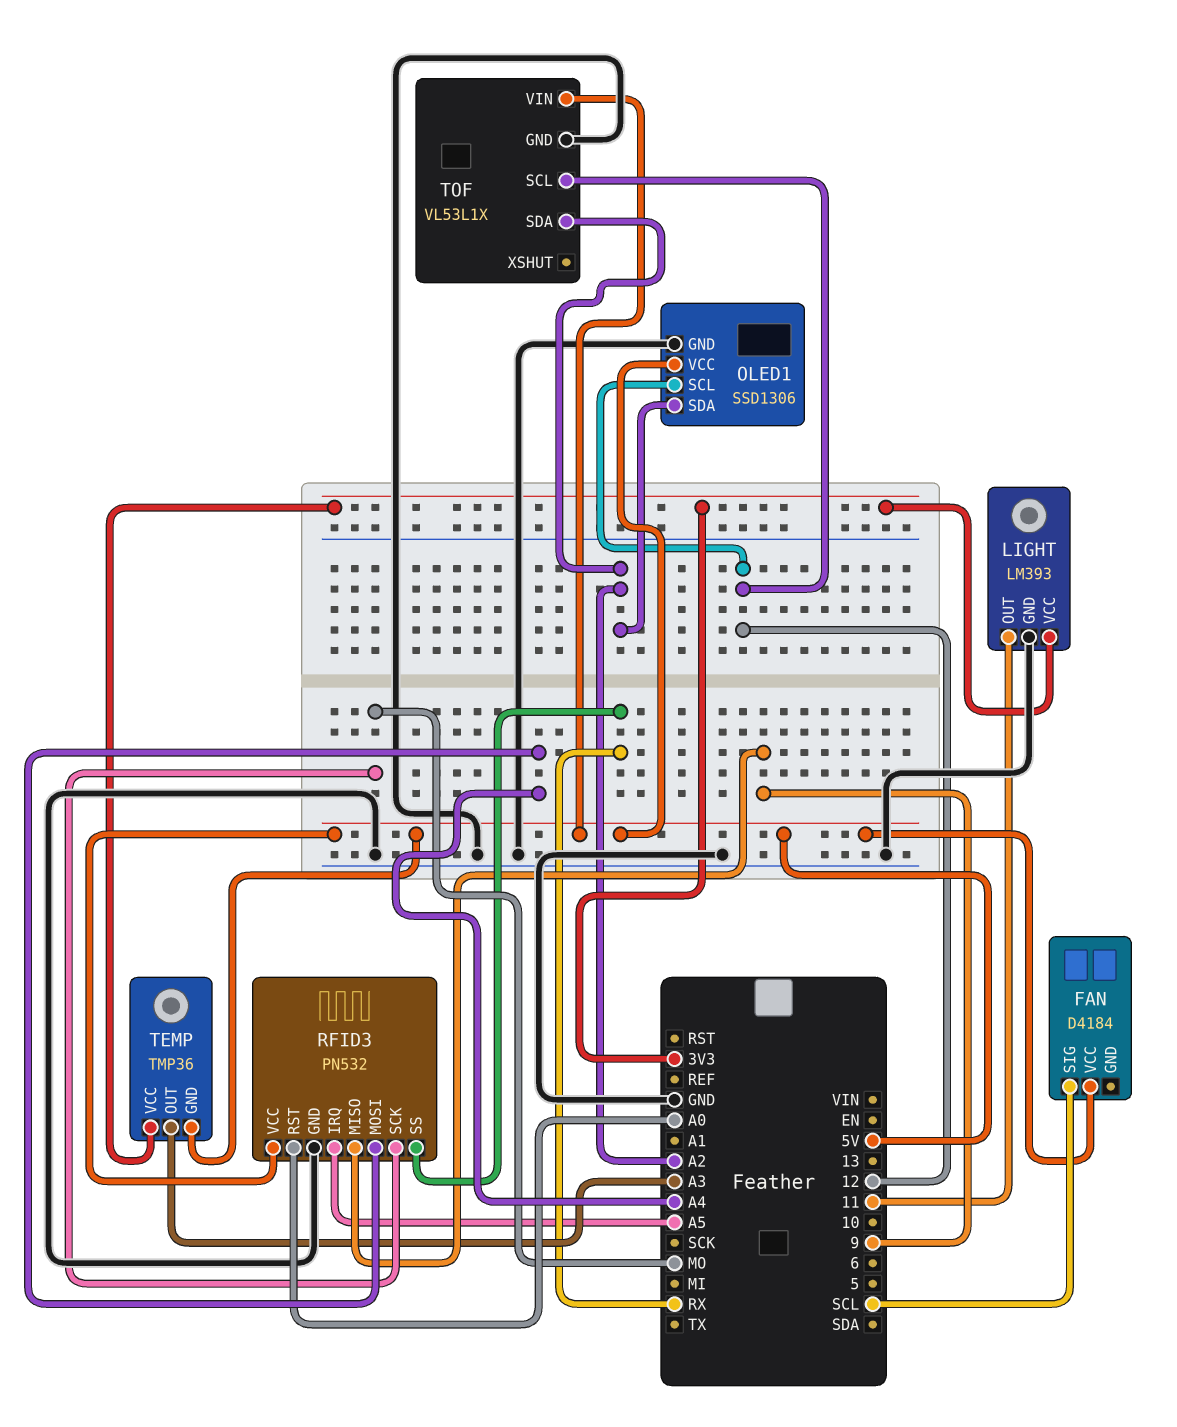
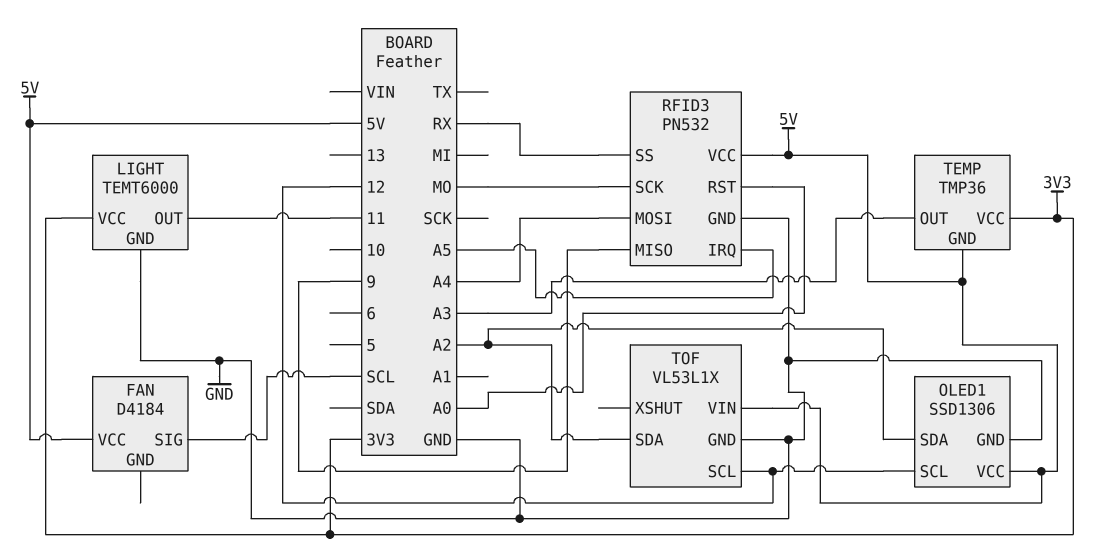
LIGHT: LM393 -> TEMT6000

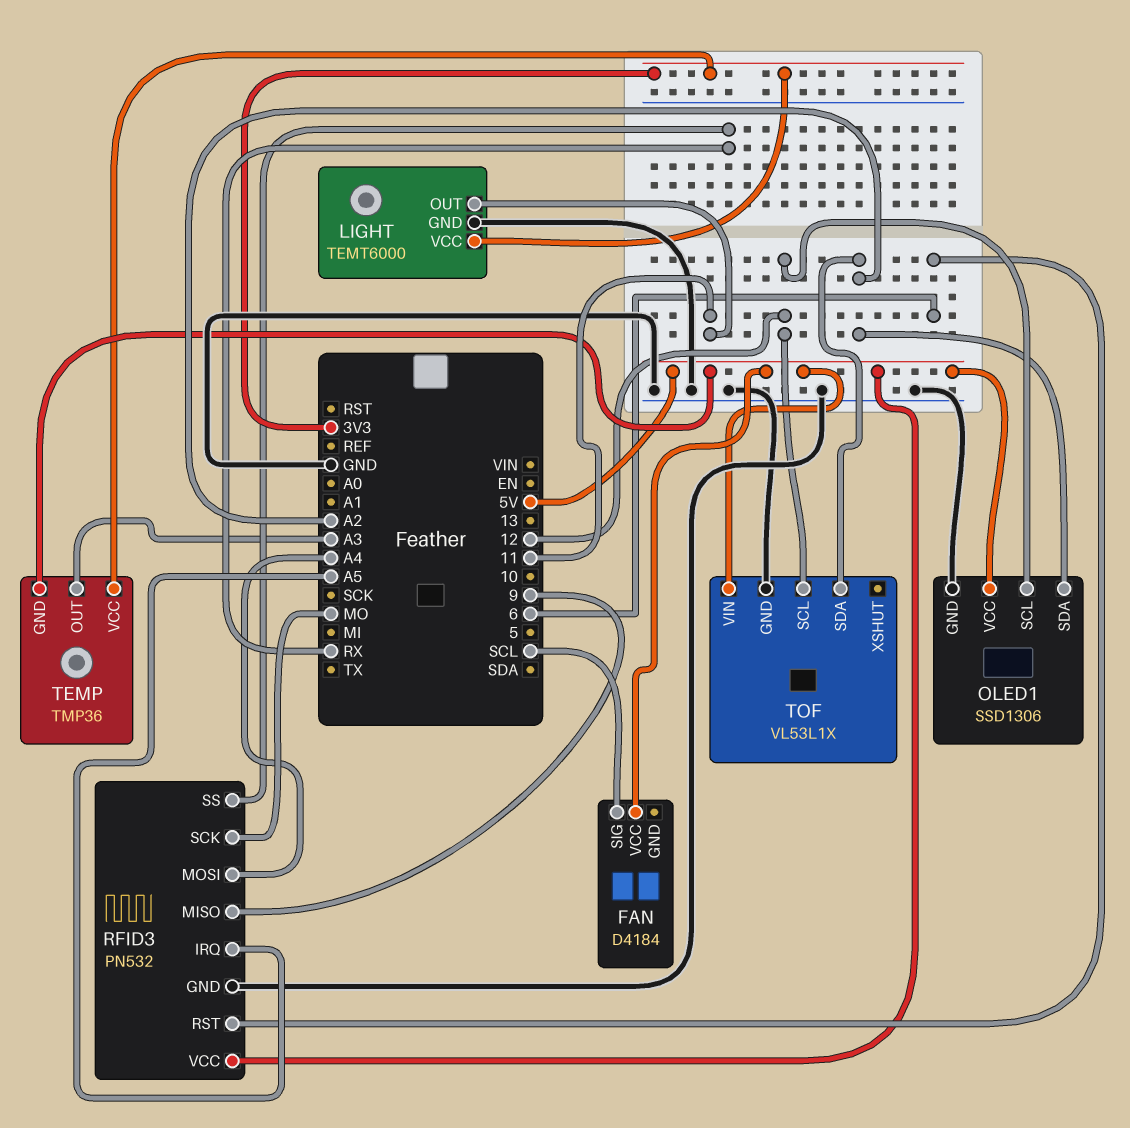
RFID3 pin RST: A0 -> 6

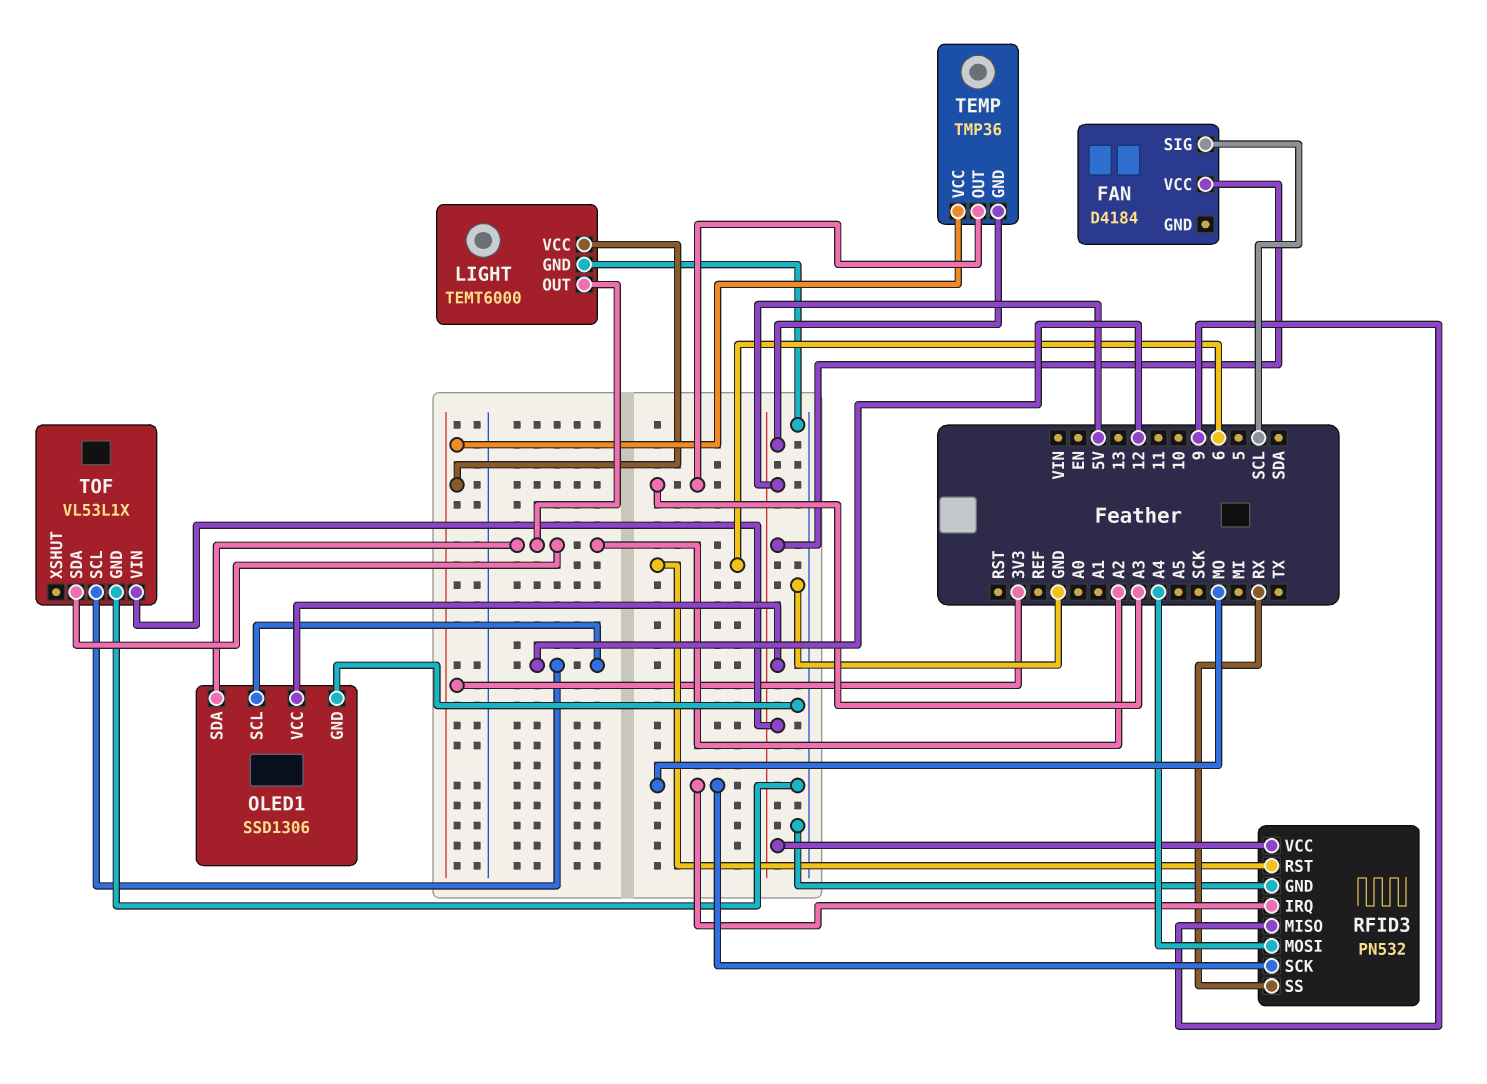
LIGHT pin OUT: 11 -> A2
RFID3 pin IRQ: A5 -> MO

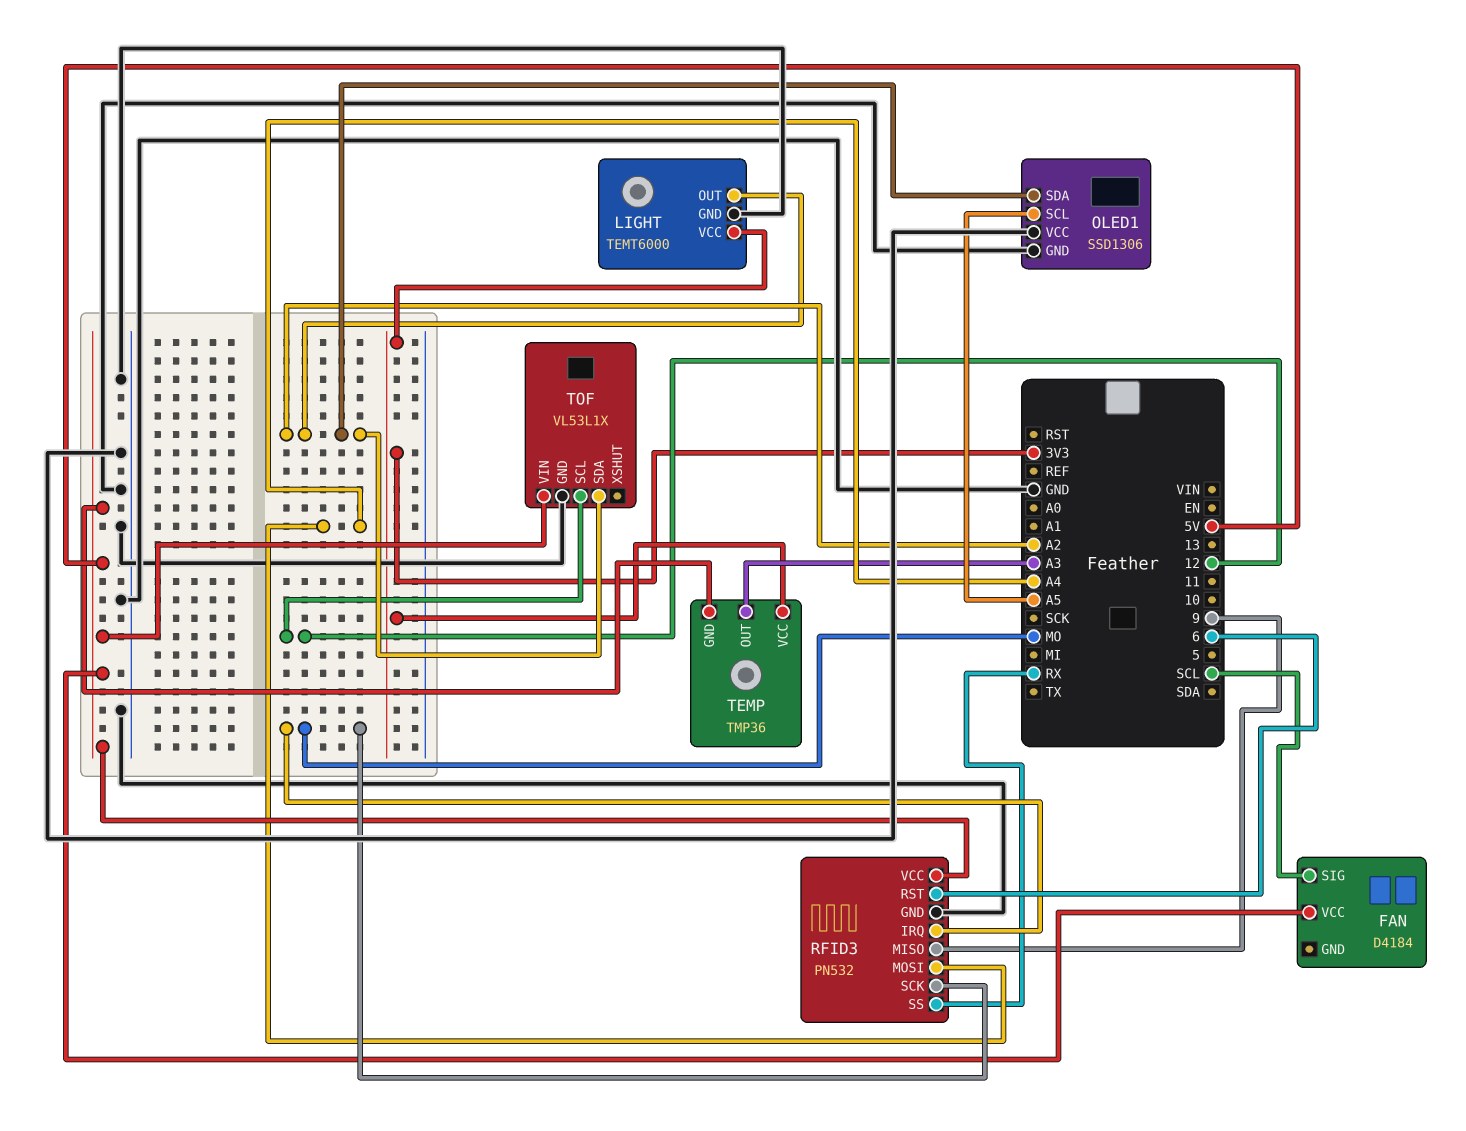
OLED1 pin SCL: 12 -> A5
OLED1 pin VCC: 5V -> GND

